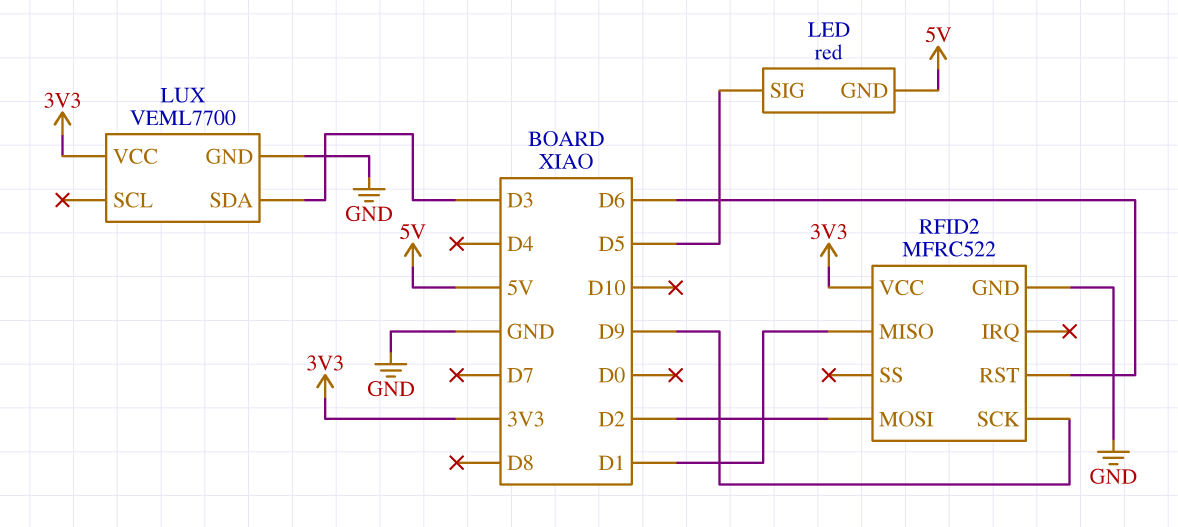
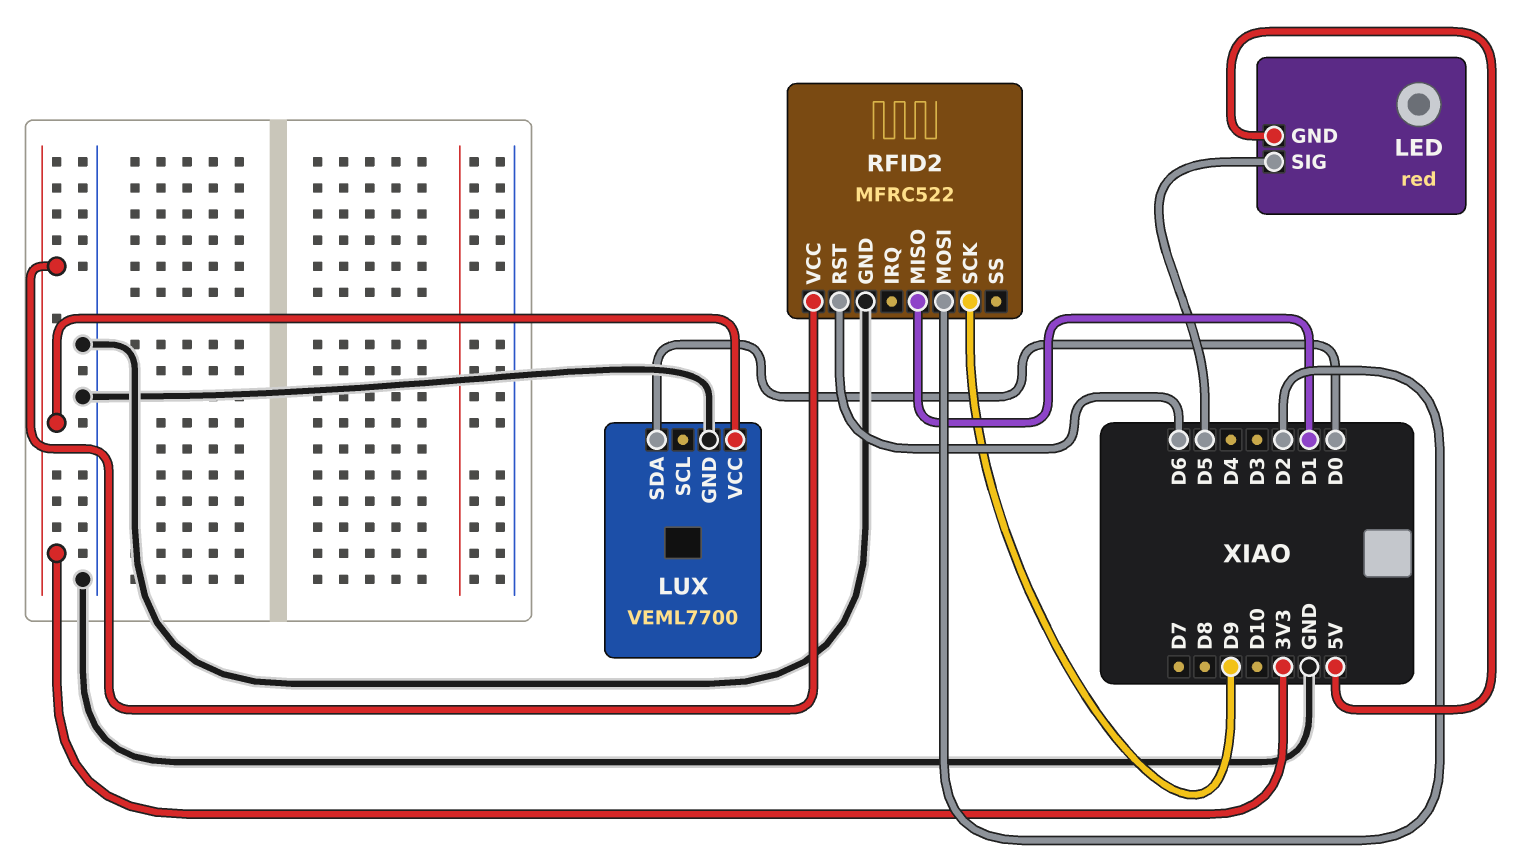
LUX pin SDA: D3 -> D0

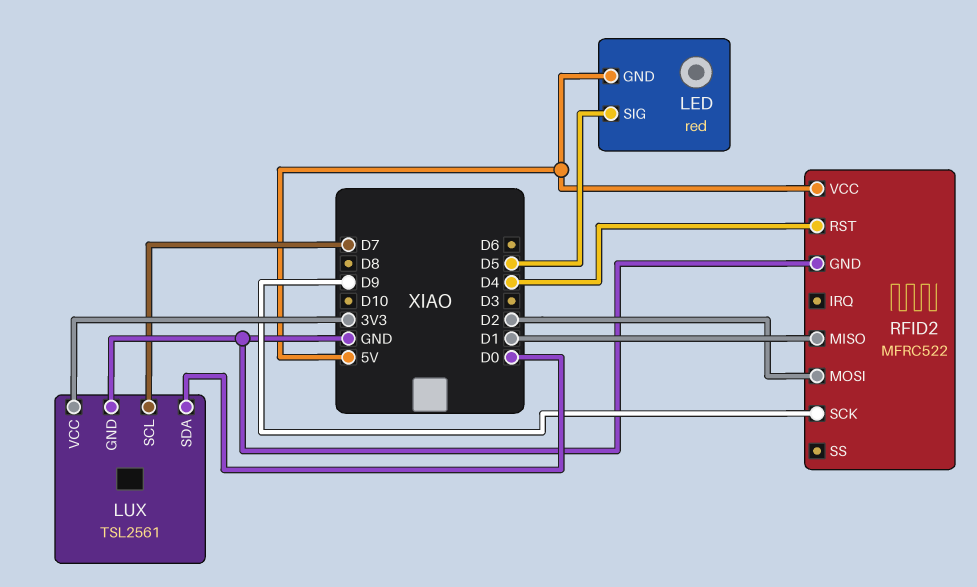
LUX: VEML7700 -> TSL2561
LUX pin SCL: none -> D7
RFID2 pin RST: D6 -> D4
RFID2 pin VCC: 3V3 -> 5V

